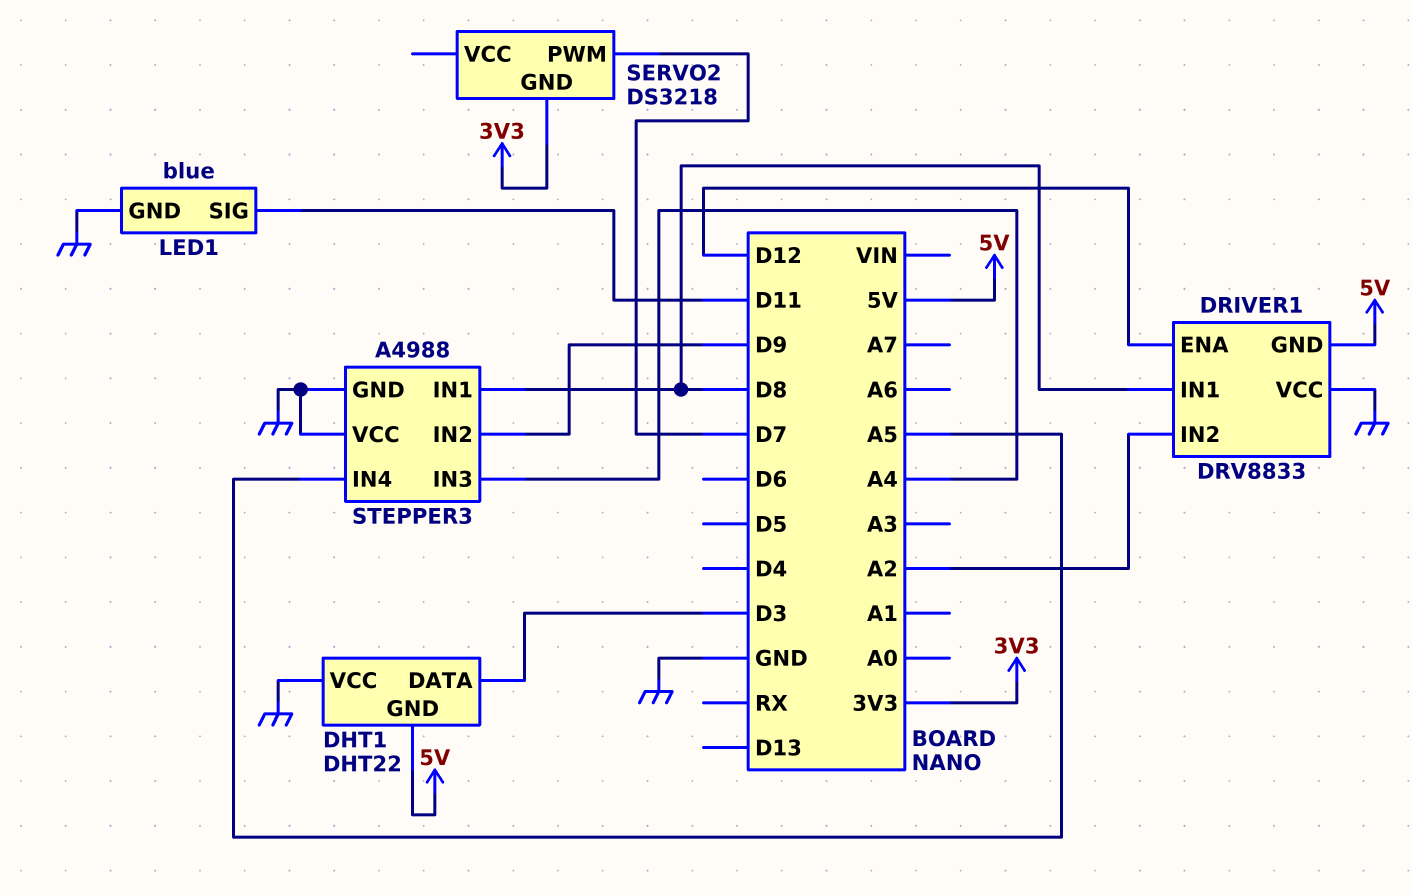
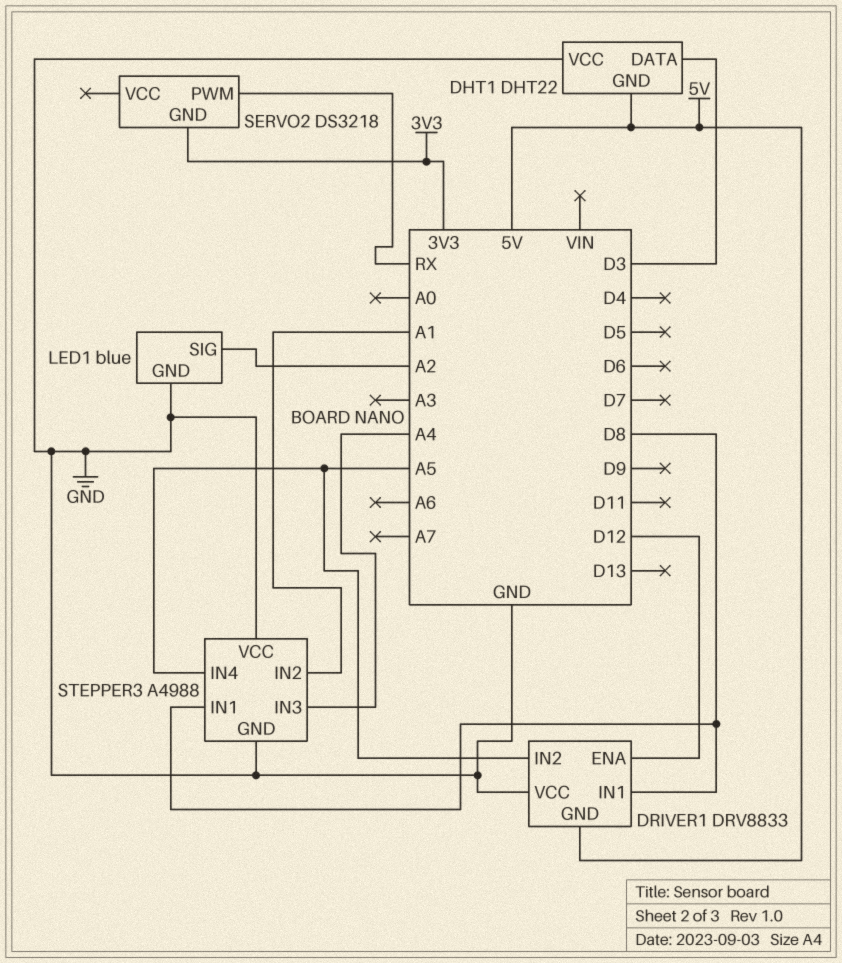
DRIVER1 pin IN2: A2 -> A5
LED1 pin SIG: D11 -> A2
SERVO2 pin PWM: D7 -> RX
STEPPER3 pin IN2: D9 -> A1

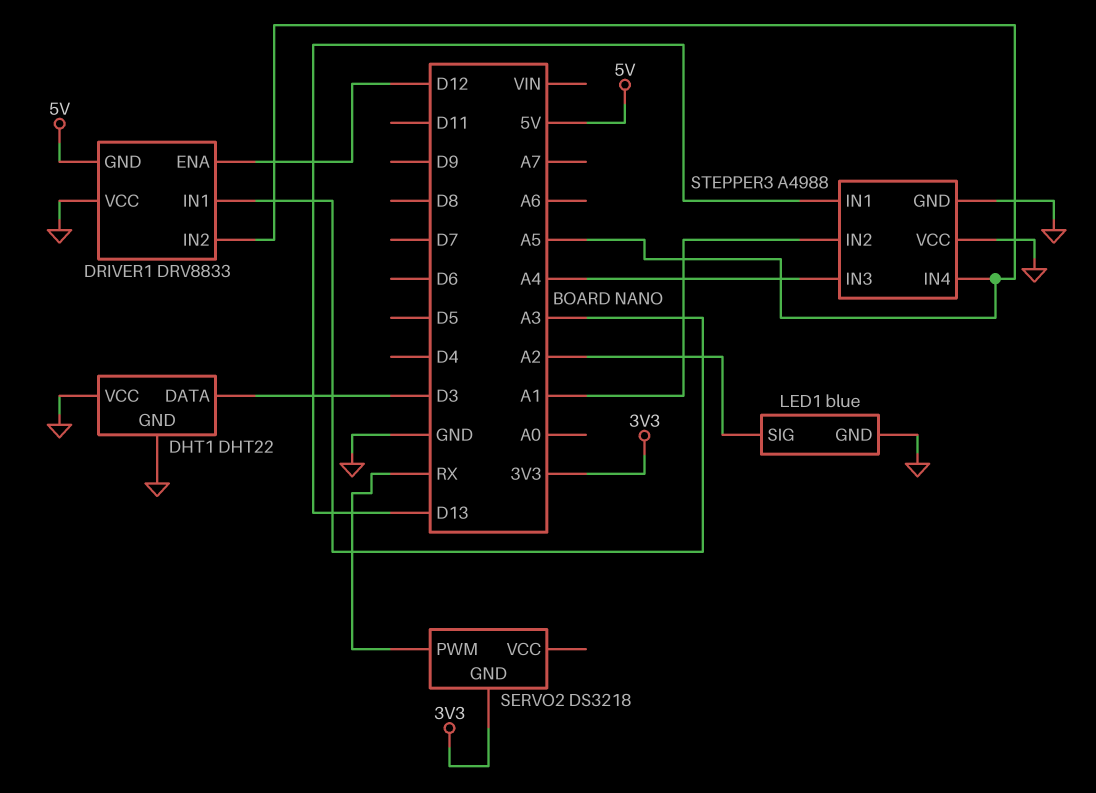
DHT1 pin GND: 5V -> GND
DRIVER1 pin IN1: D8 -> A3
STEPPER3 pin IN1: D8 -> D13

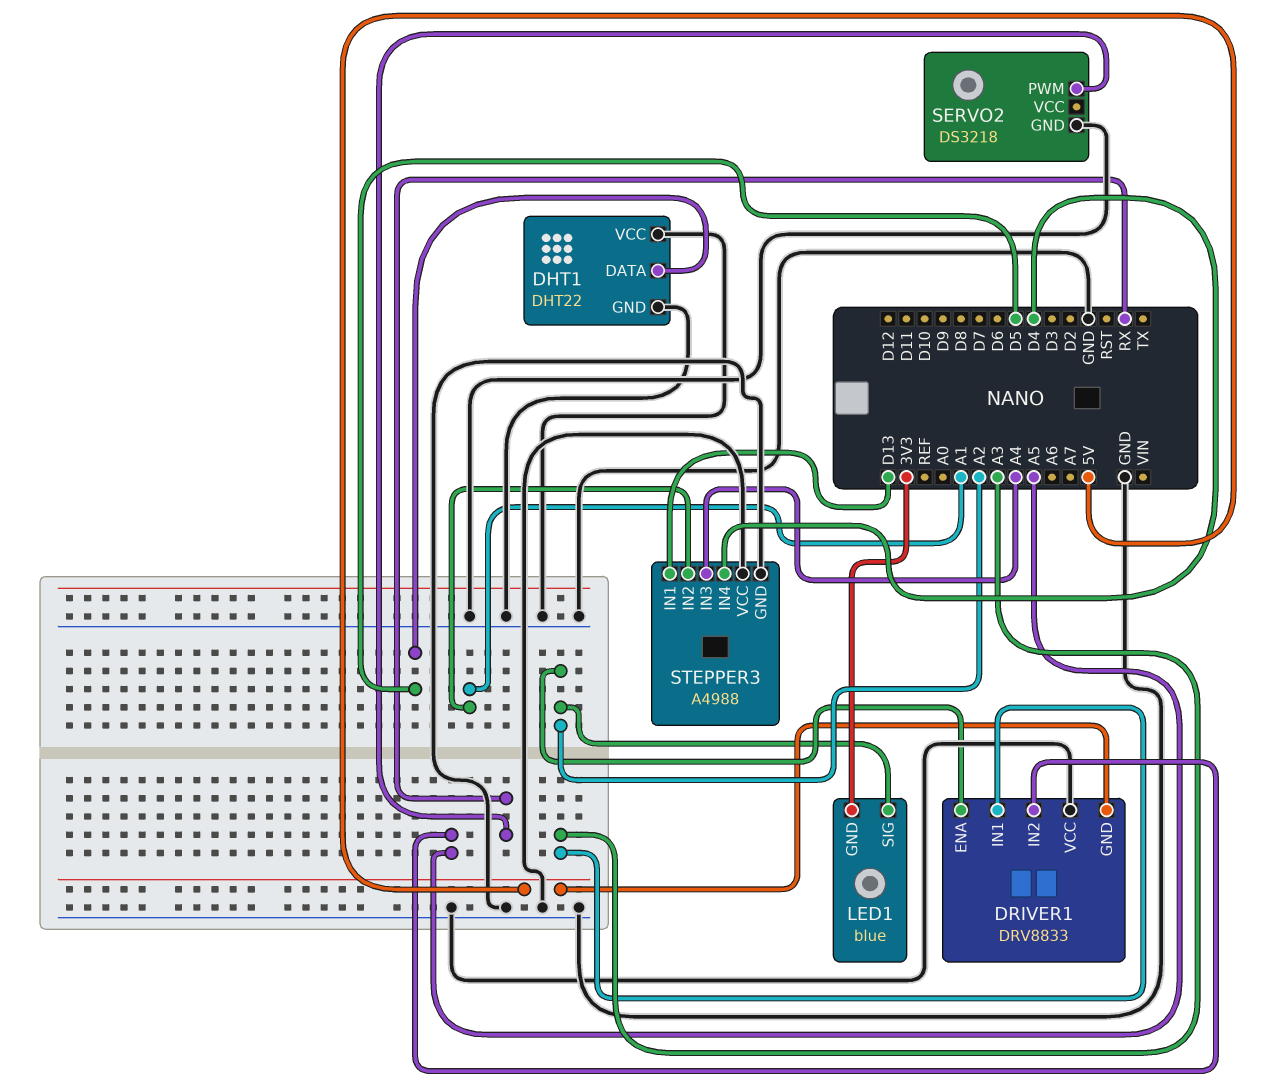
DHT1 pin DATA: D3 -> D5
DRIVER1 pin ENA: D12 -> A2
LED1 pin GND: GND -> 3V3
SERVO2 pin GND: 3V3 -> GND
STEPPER3 pin IN4: A5 -> D4

